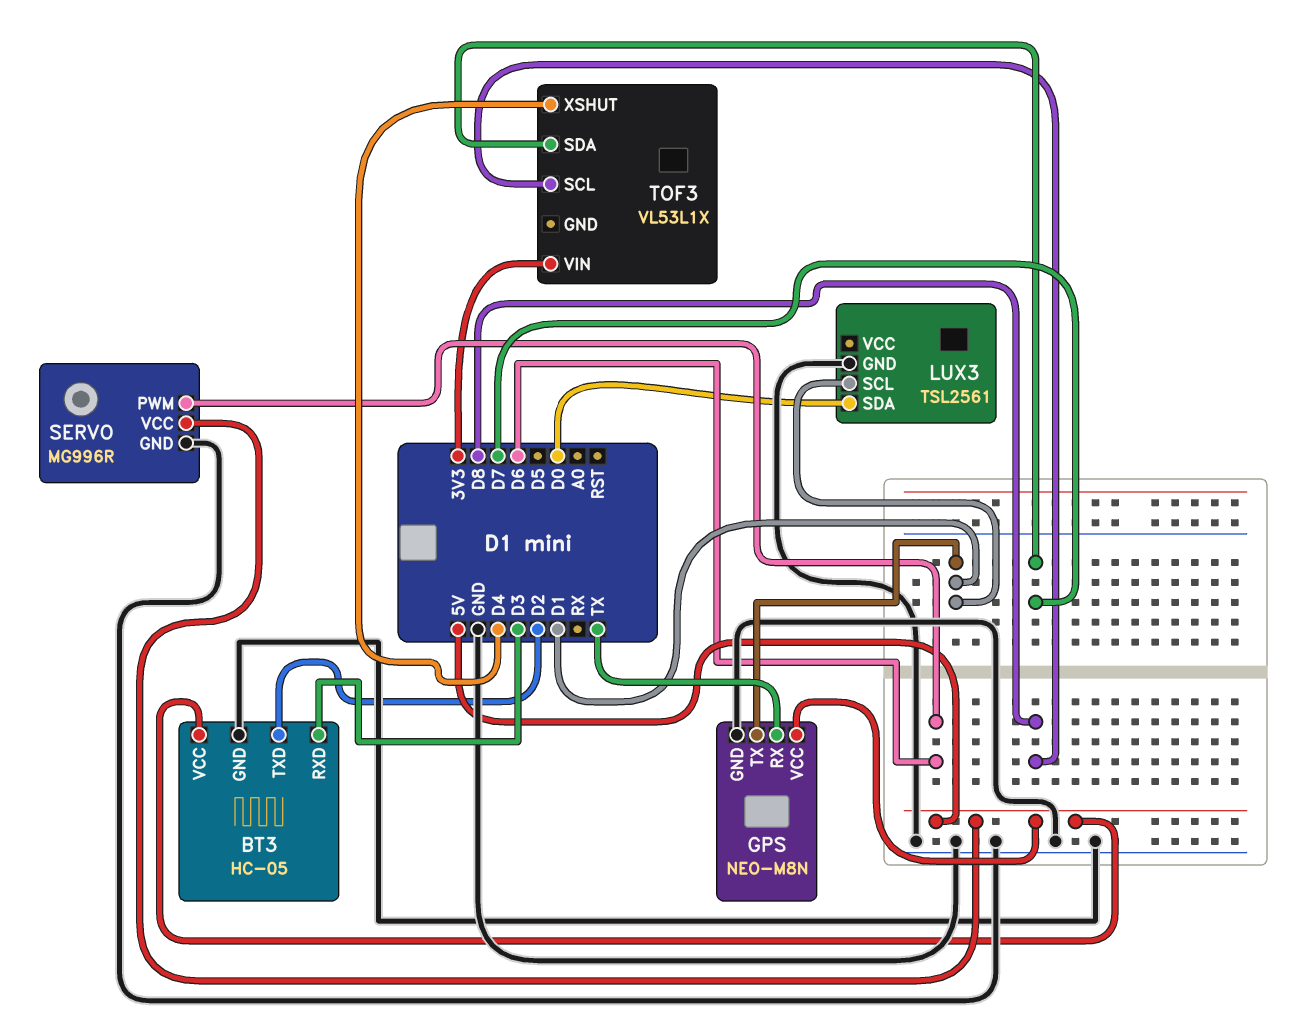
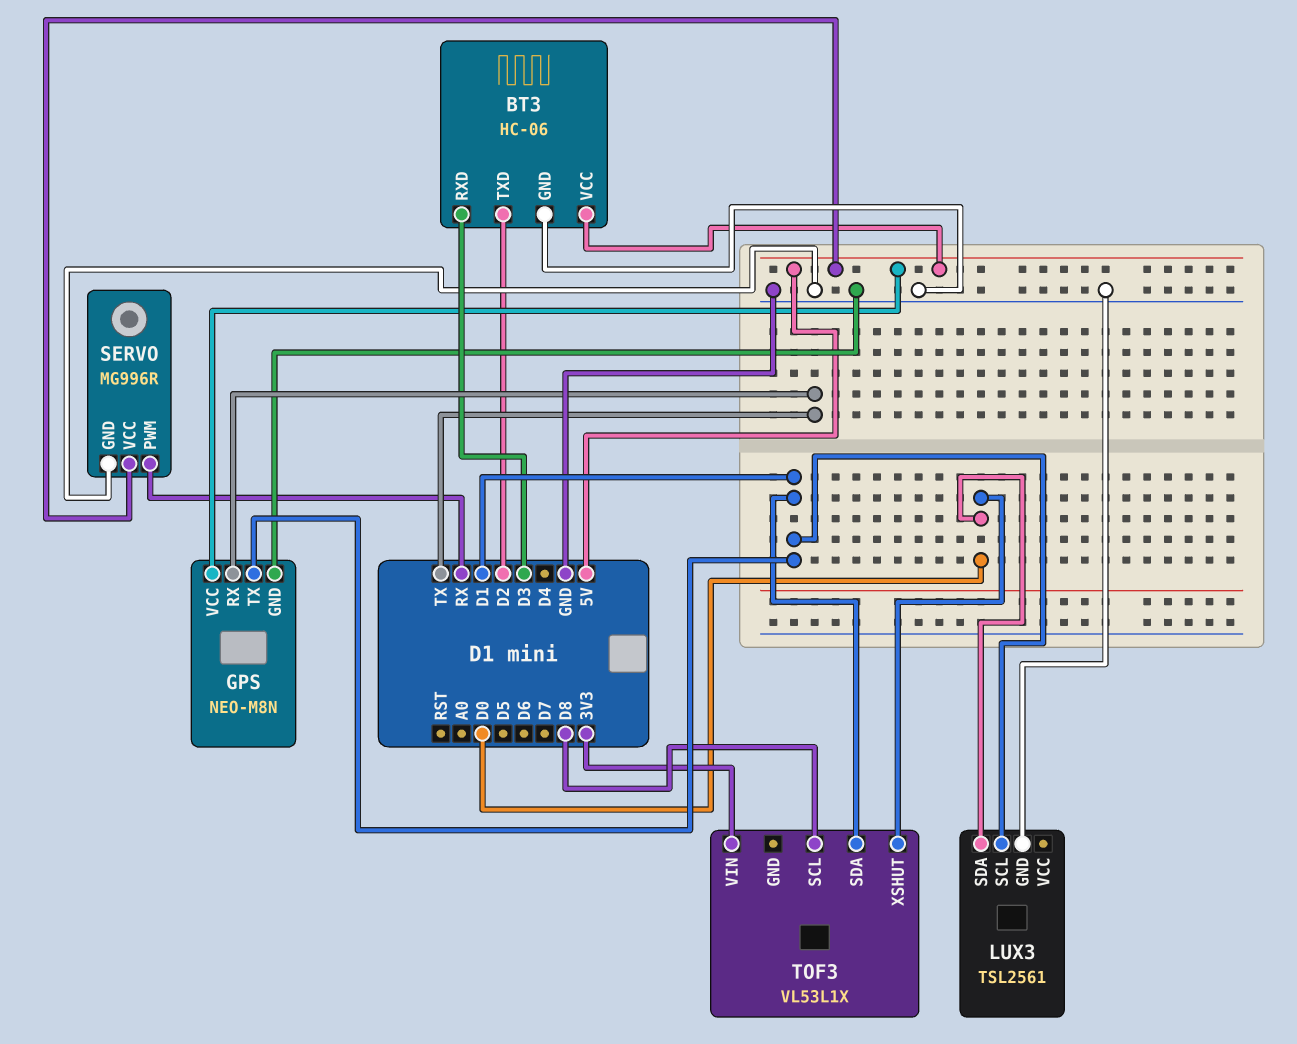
BT3: HC-05 -> HC-06
SERVO pin PWM: D6 -> RX
TOF3 pin SDA: D7 -> D1
TOF3 pin XSHUT: D4 -> D0

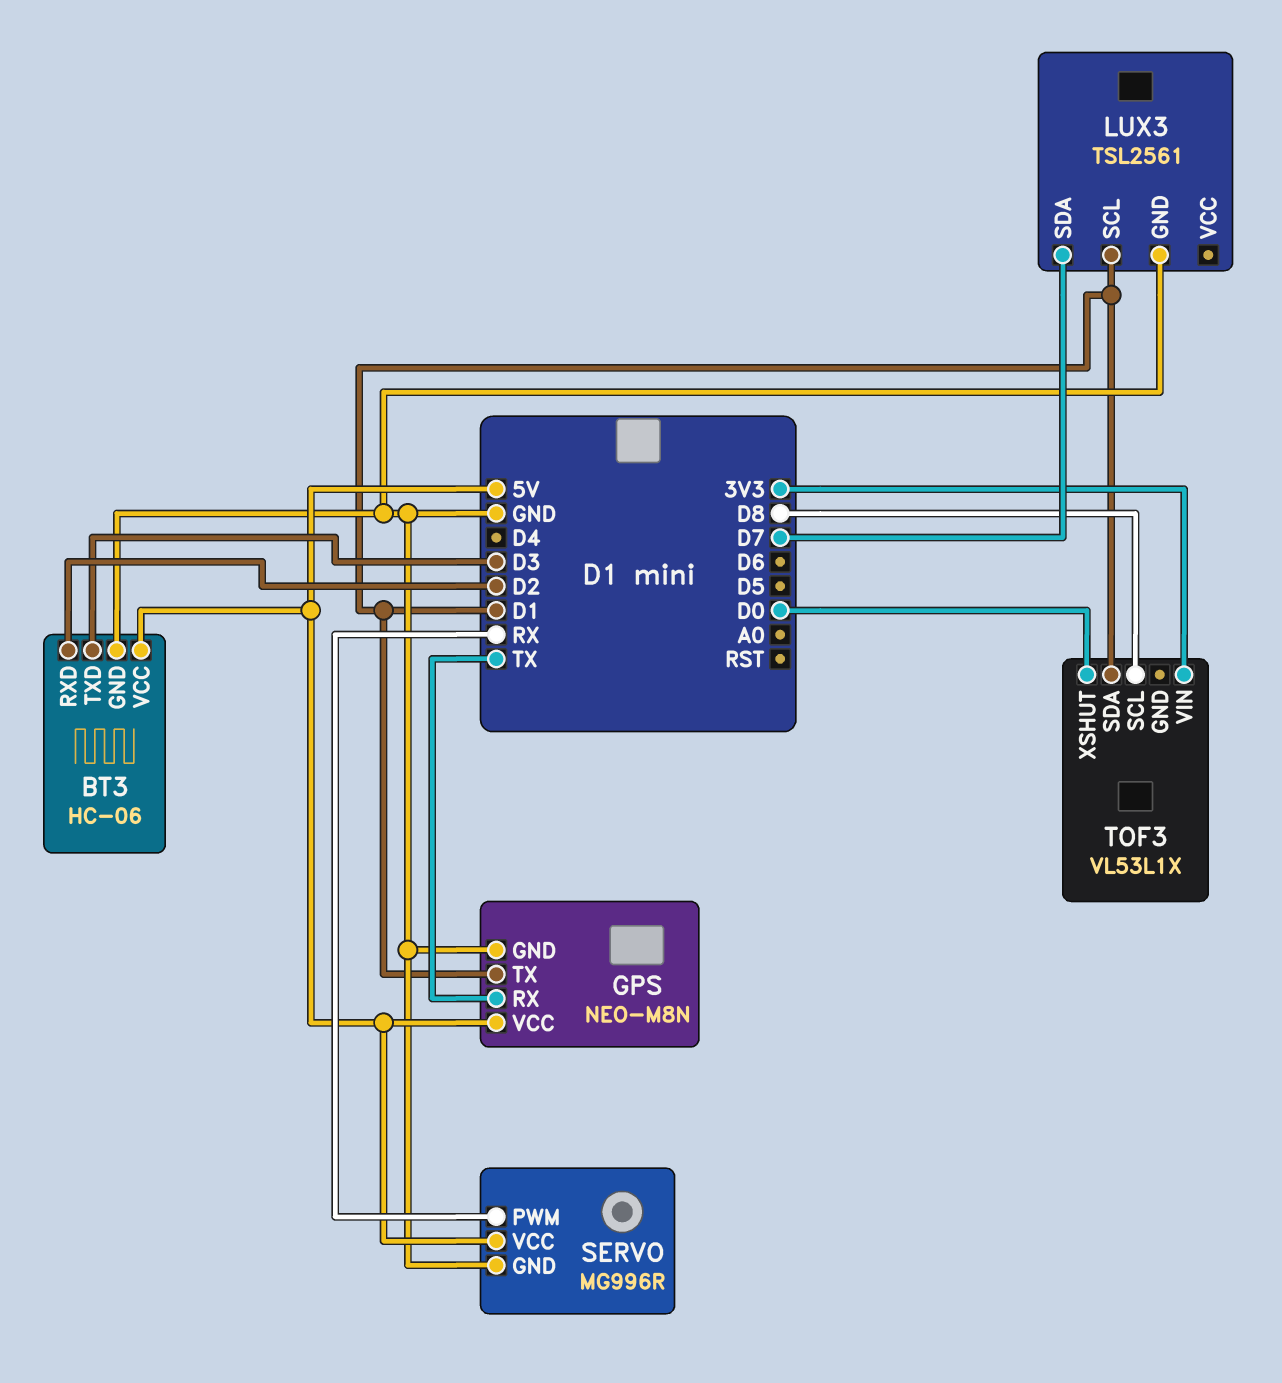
BT3 pin RXD: D3 -> D2
BT3 pin TXD: D2 -> D3
LUX3 pin SDA: D0 -> D7

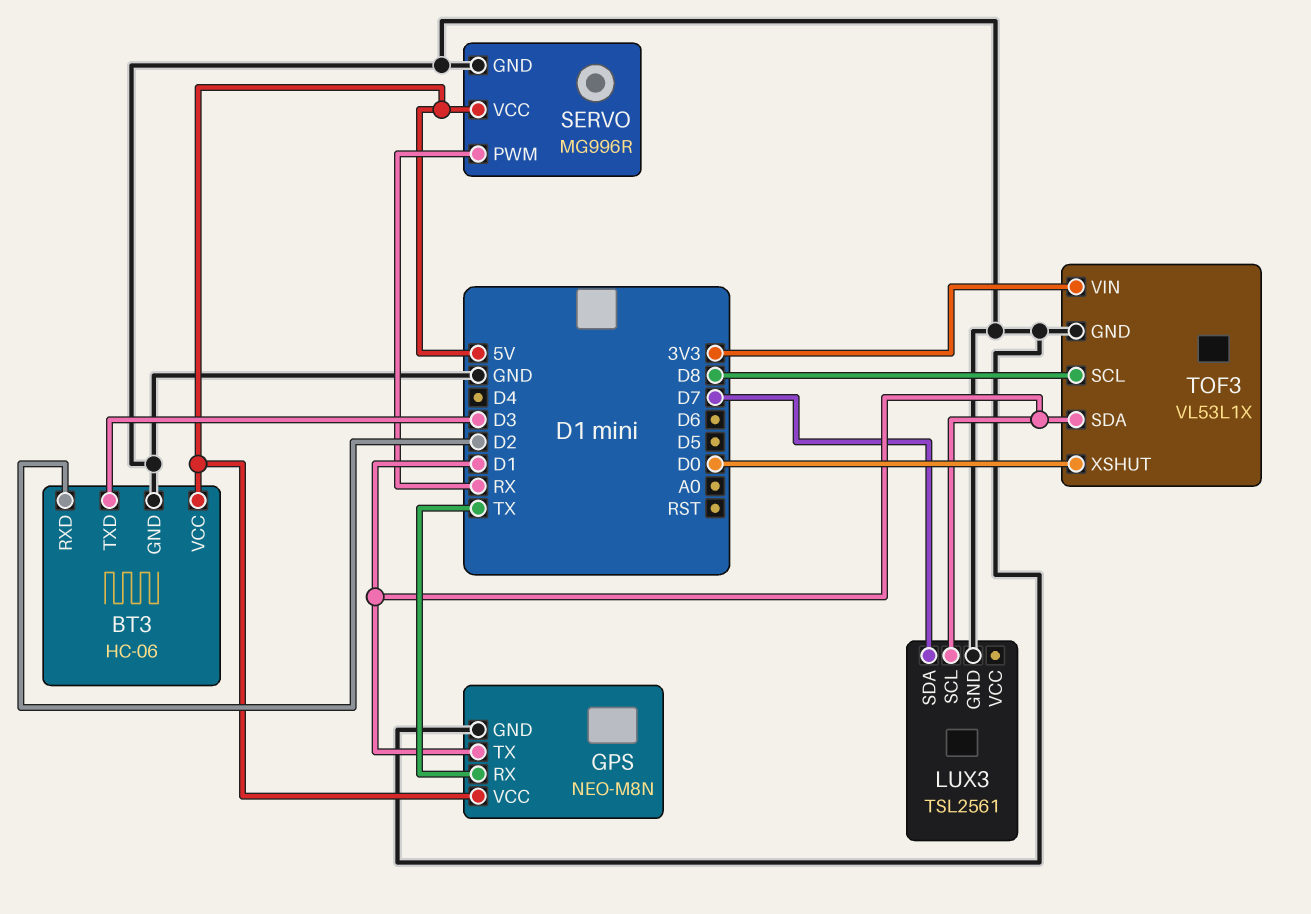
TOF3 pin GND: none -> GND

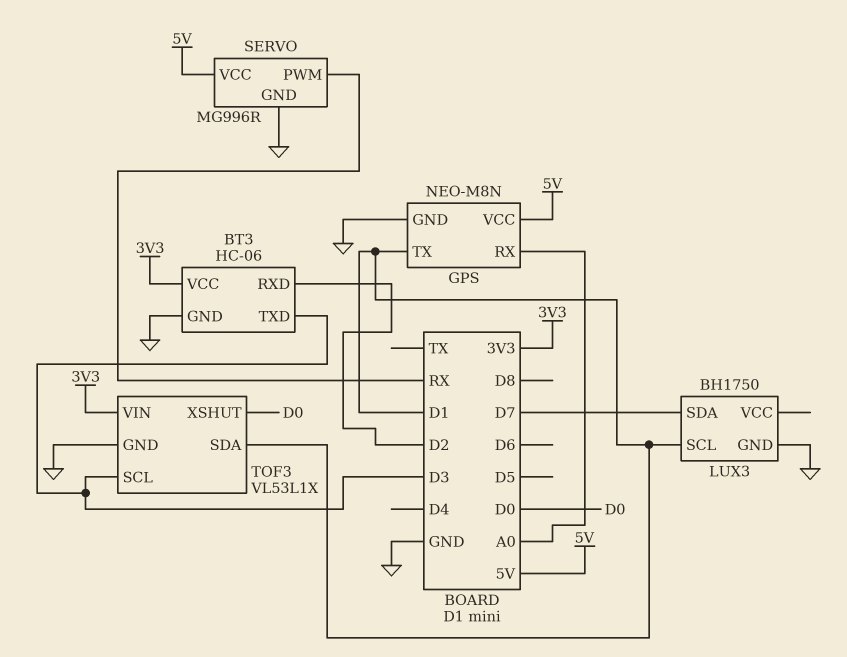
BT3 pin VCC: 5V -> 3V3
GPS pin RX: TX -> A0
LUX3: TSL2561 -> BH1750
TOF3 pin SCL: D8 -> D3

